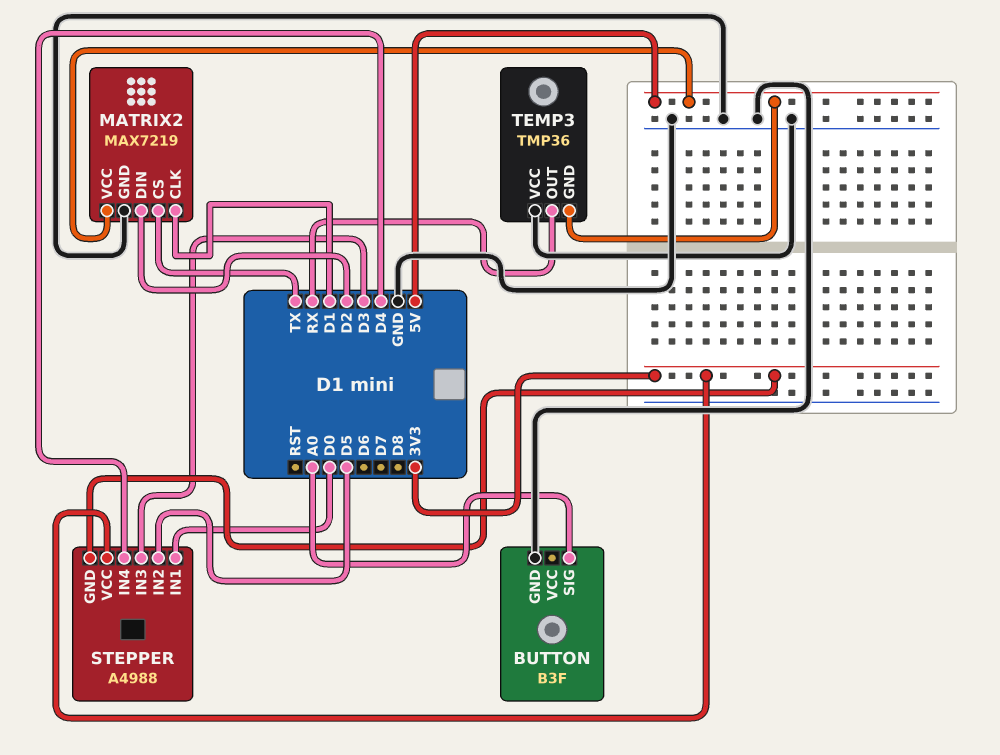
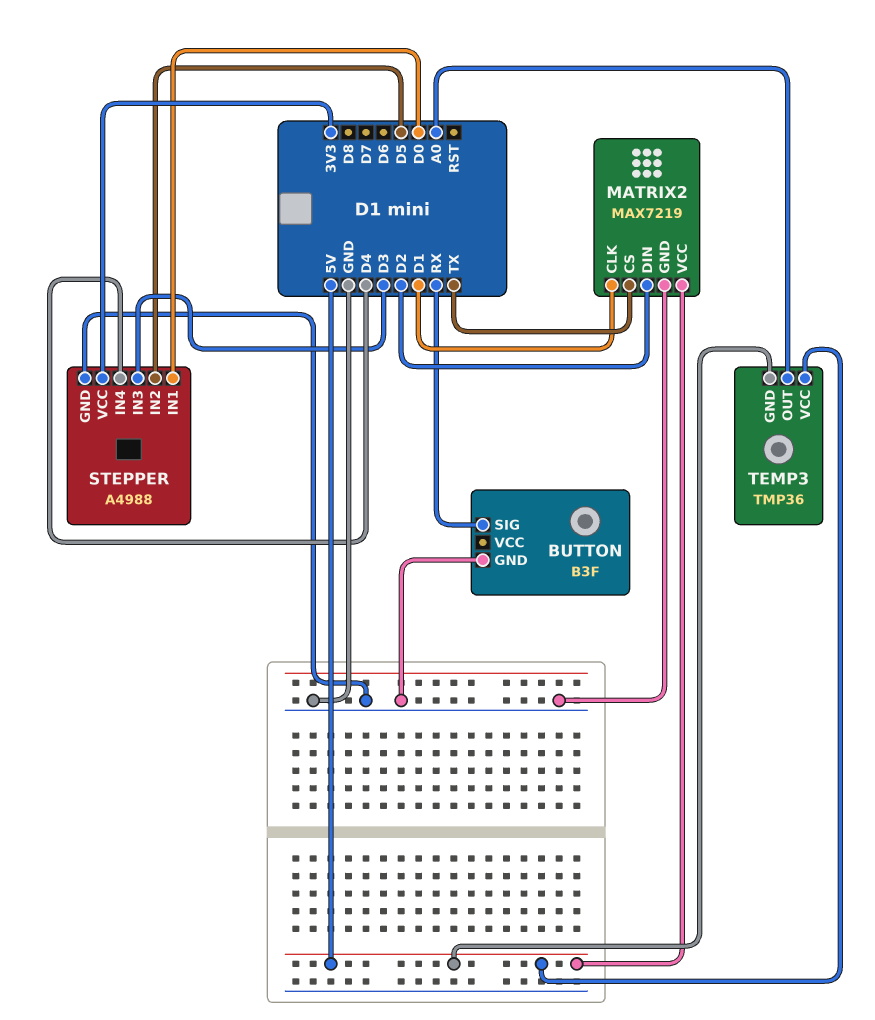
BUTTON pin SIG: A0 -> RX
STEPPER pin GND: 3V3 -> GND
TEMP3 pin OUT: RX -> A0
TEMP3 pin VCC: GND -> 5V

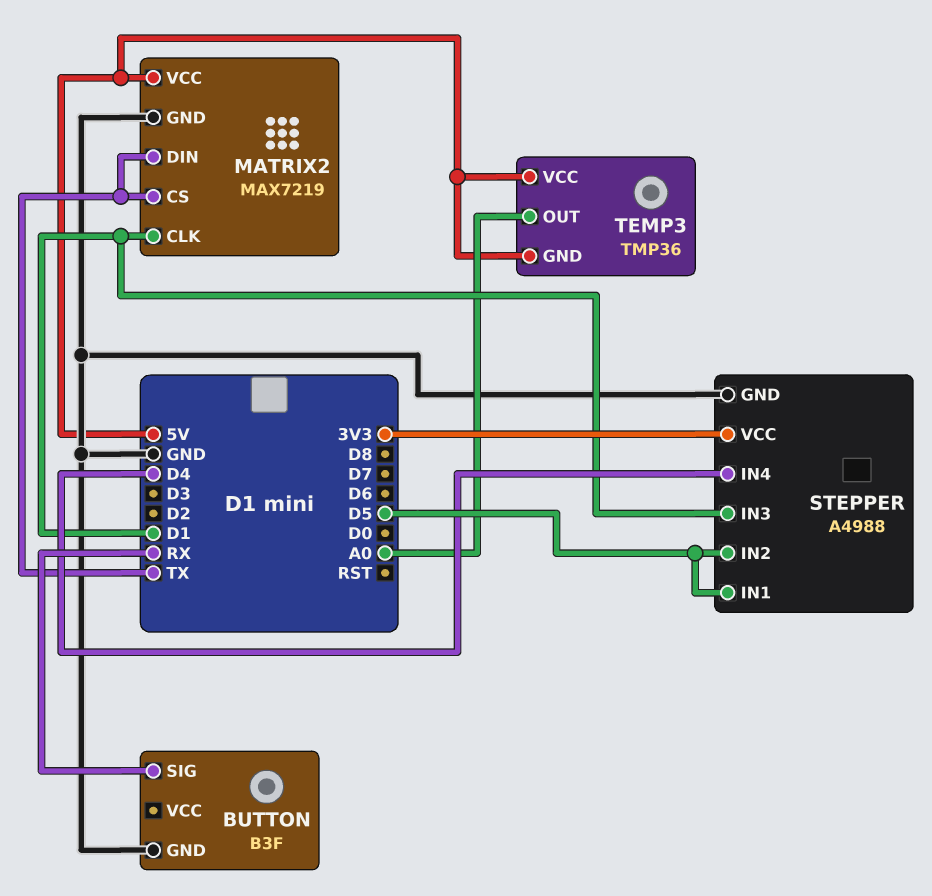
MATRIX2 pin DIN: D2 -> TX
STEPPER pin IN1: D0 -> D5
STEPPER pin IN3: D3 -> D1

